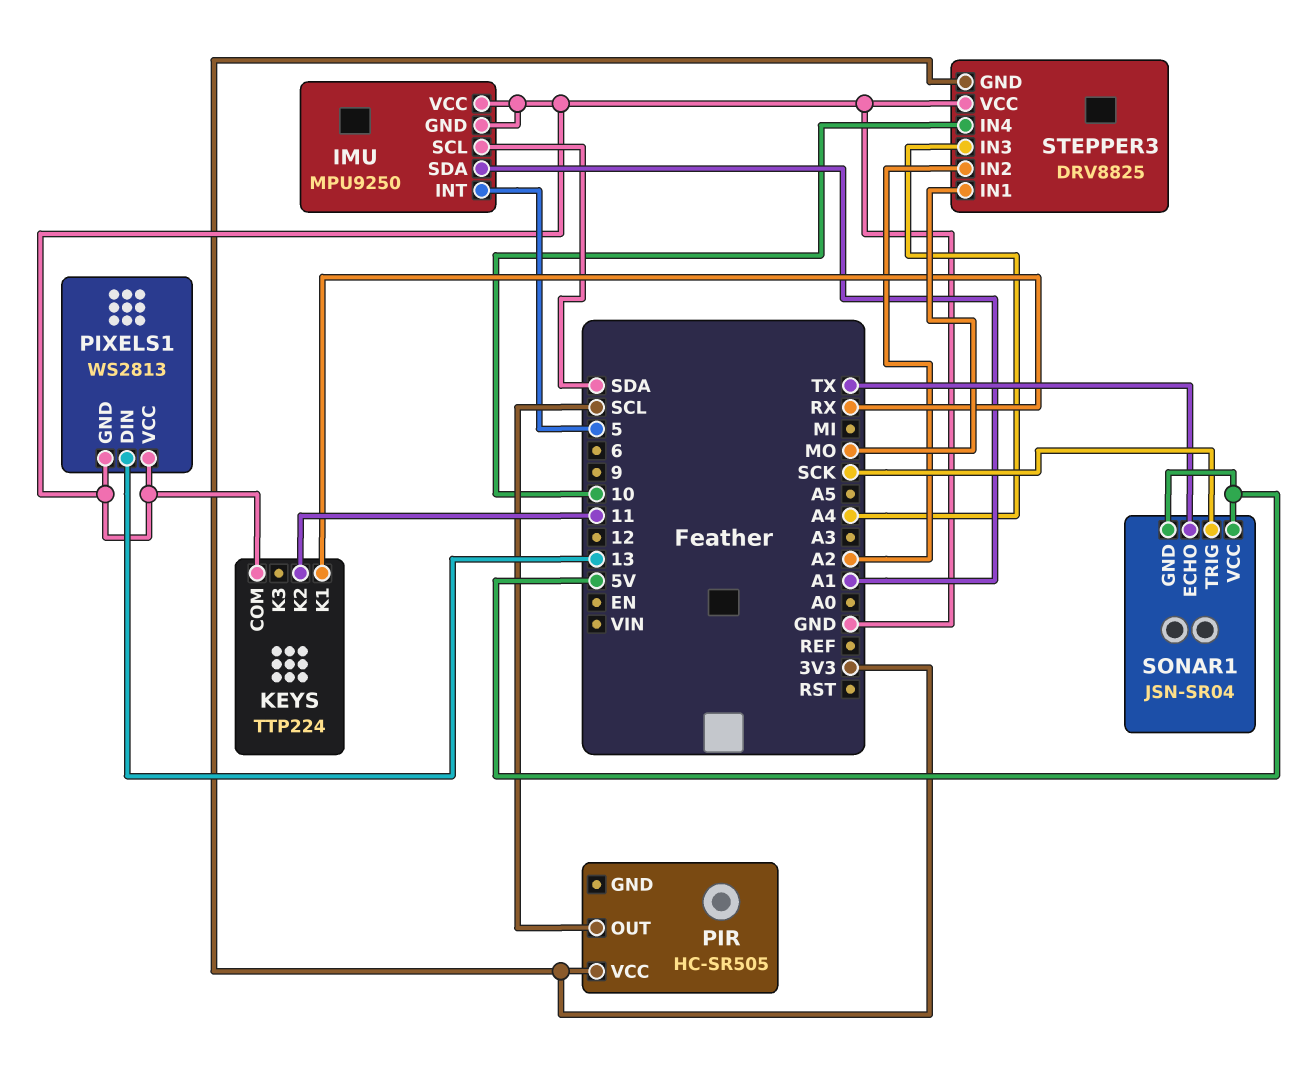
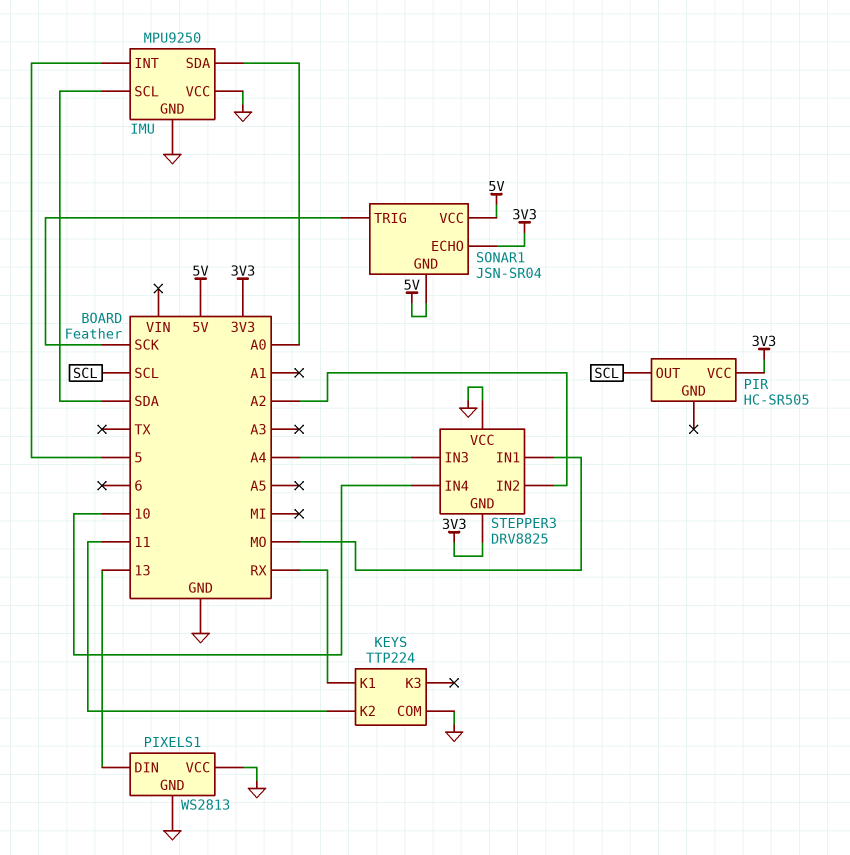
IMU pin SDA: A1 -> A0
SONAR1 pin ECHO: TX -> 3V3

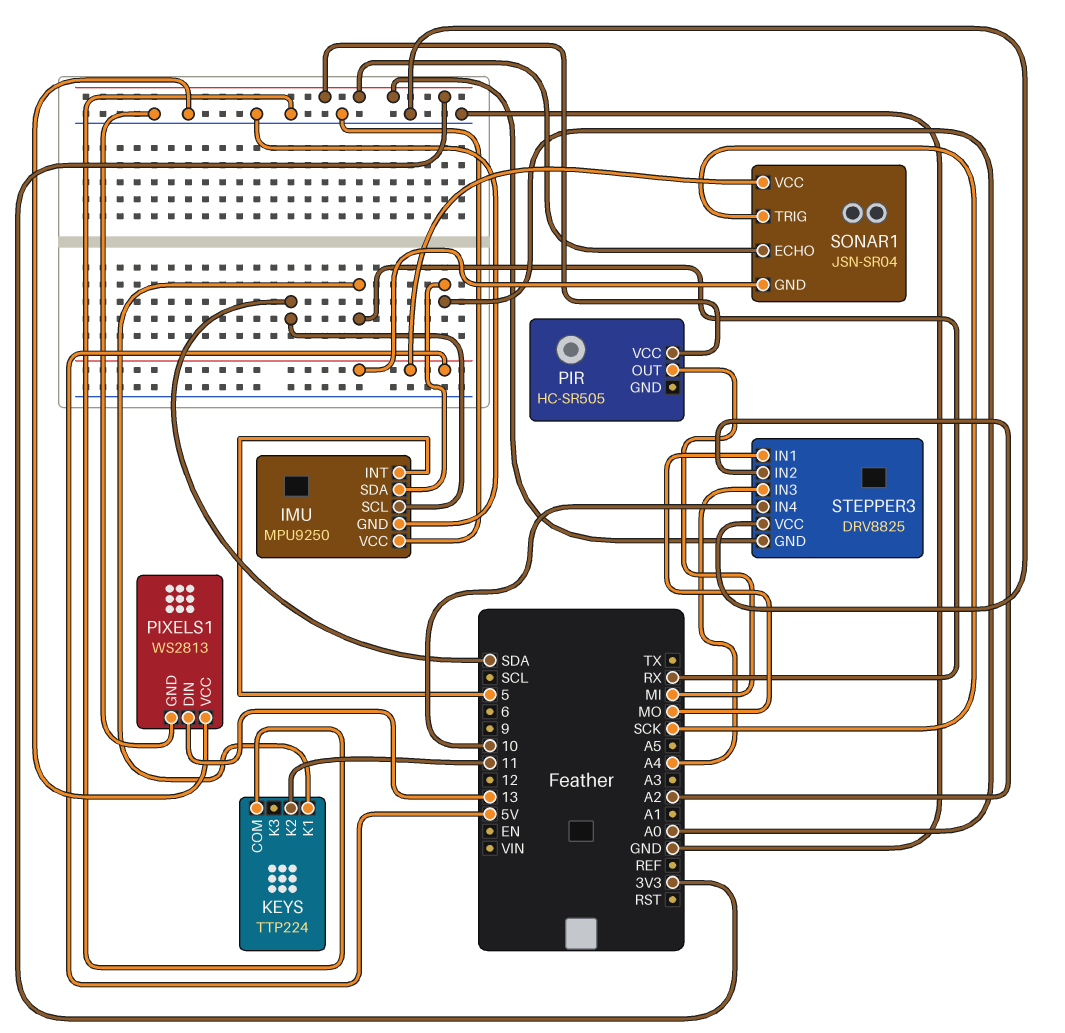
PIR pin OUT: SCL -> MI

